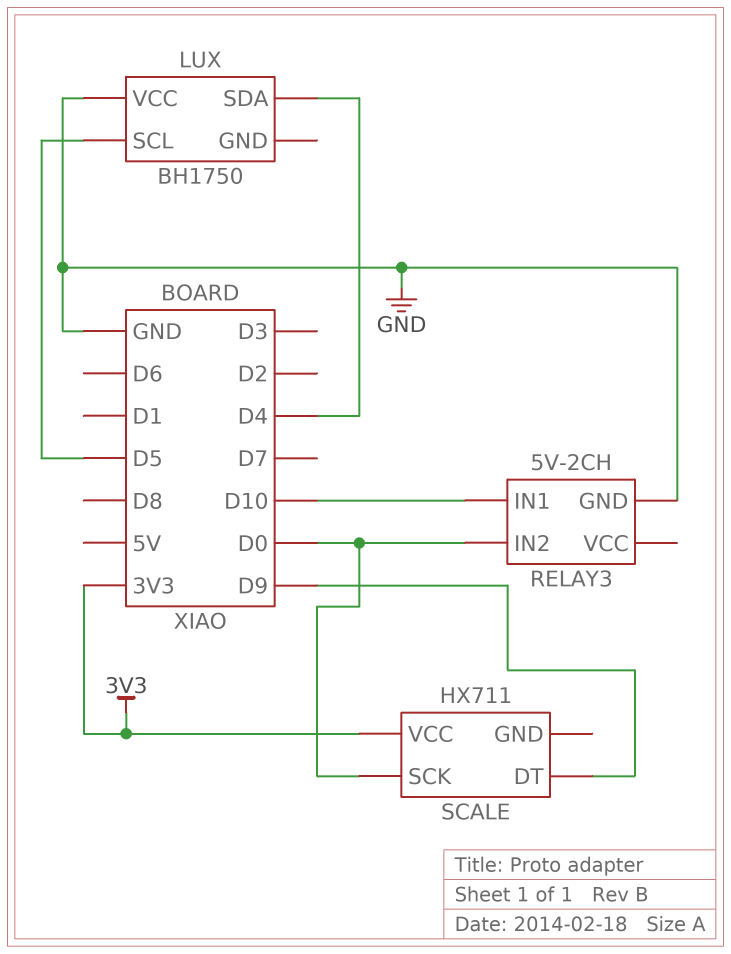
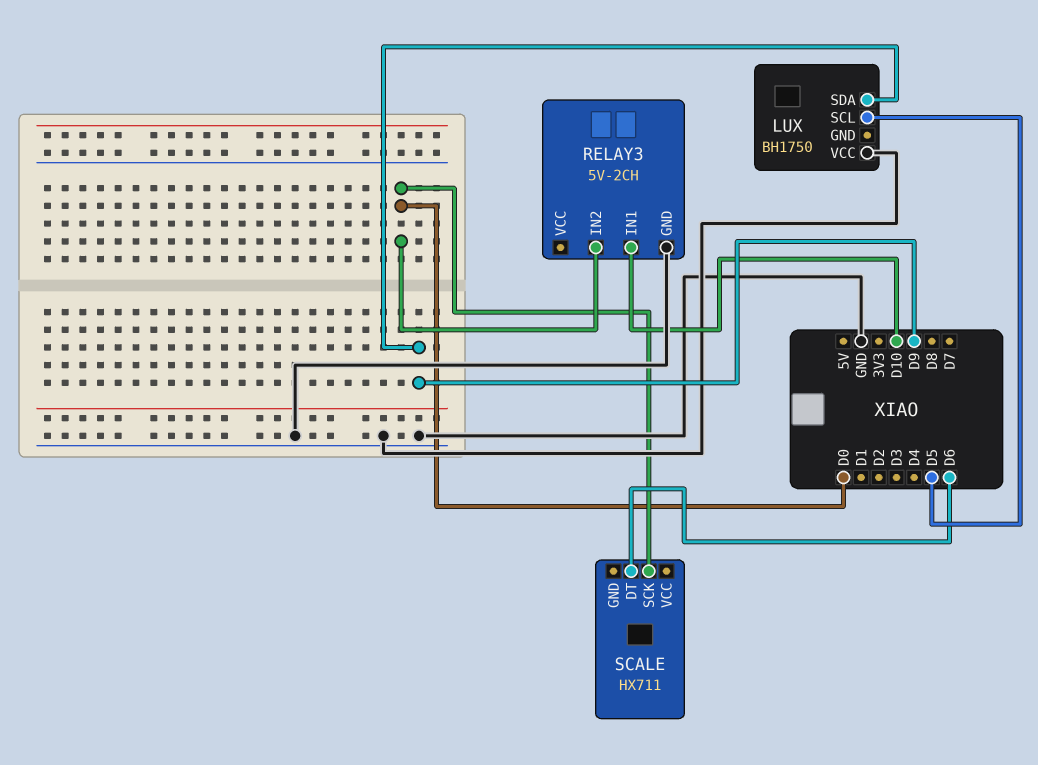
LUX pin SDA: D4 -> D9
SCALE pin DT: D9 -> D6
SCALE pin VCC: 3V3 -> none

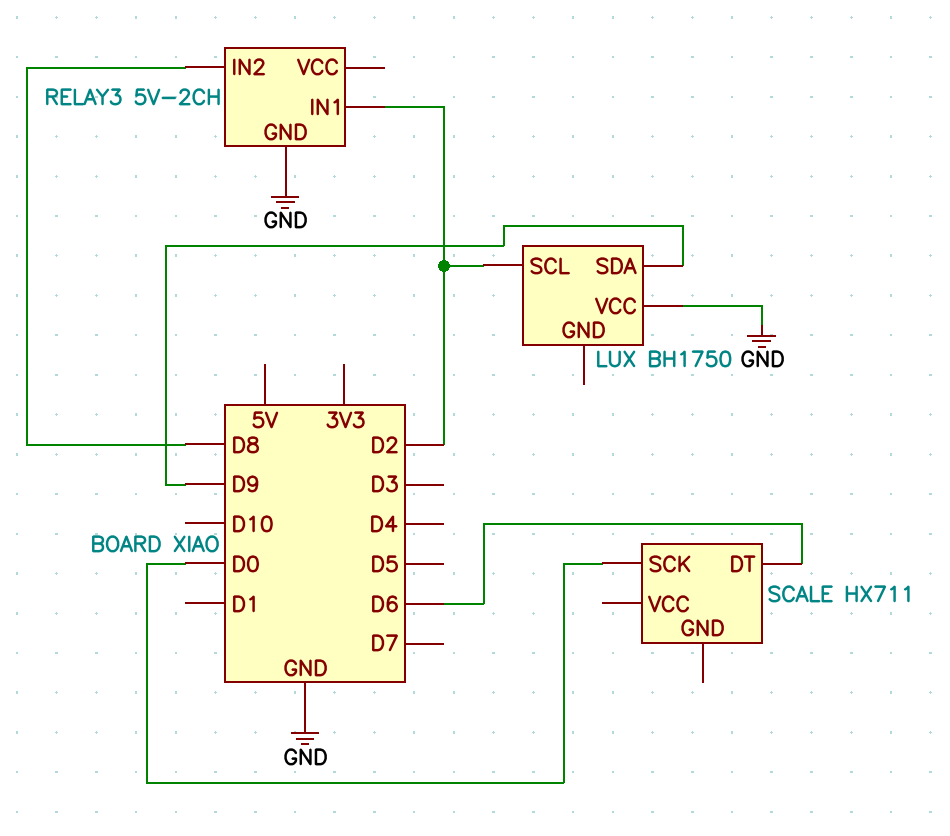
LUX pin SCL: D5 -> D2
RELAY3 pin IN1: D10 -> D2
RELAY3 pin IN2: D0 -> D8

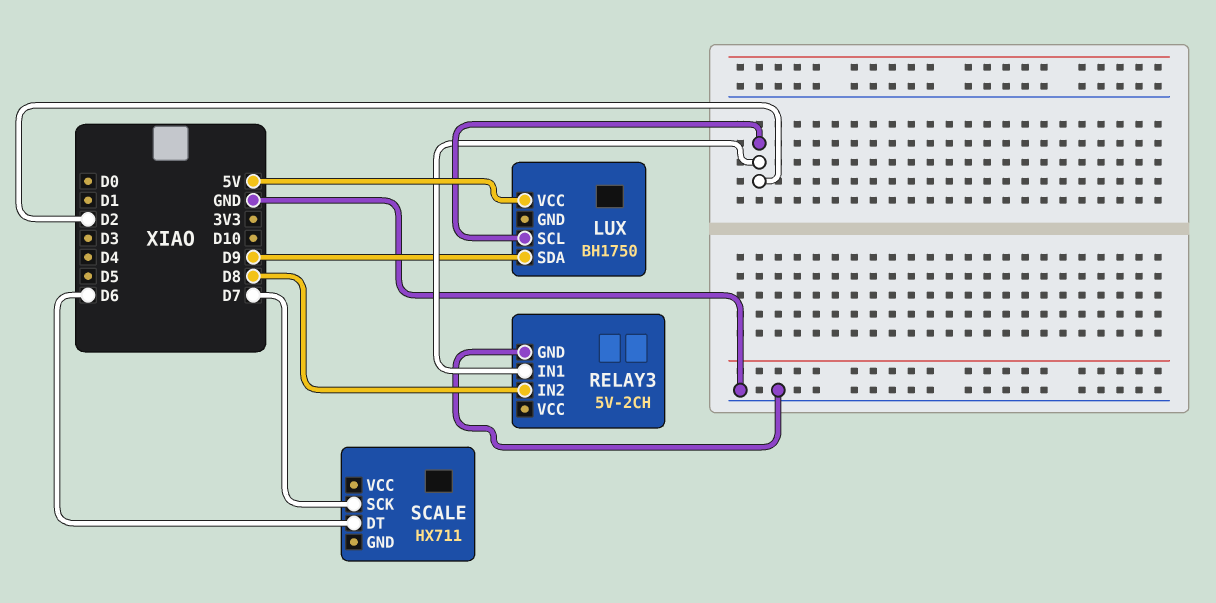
LUX pin VCC: GND -> 5V
SCALE pin SCK: D0 -> D7

